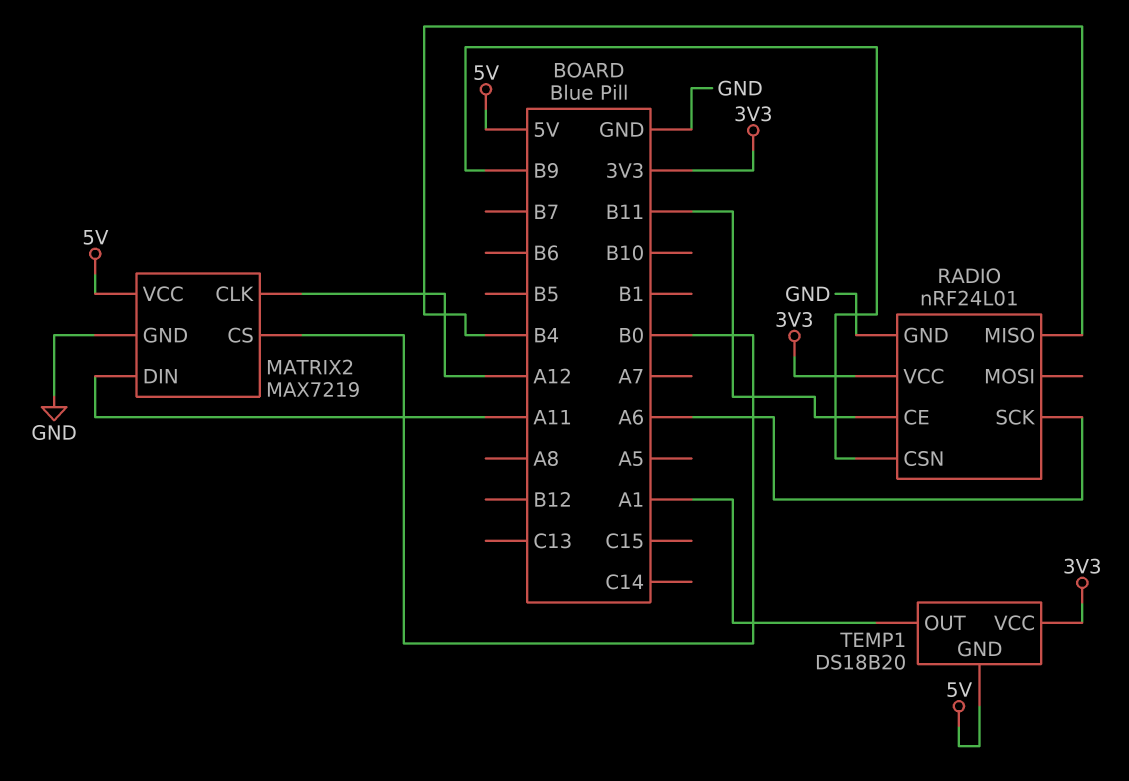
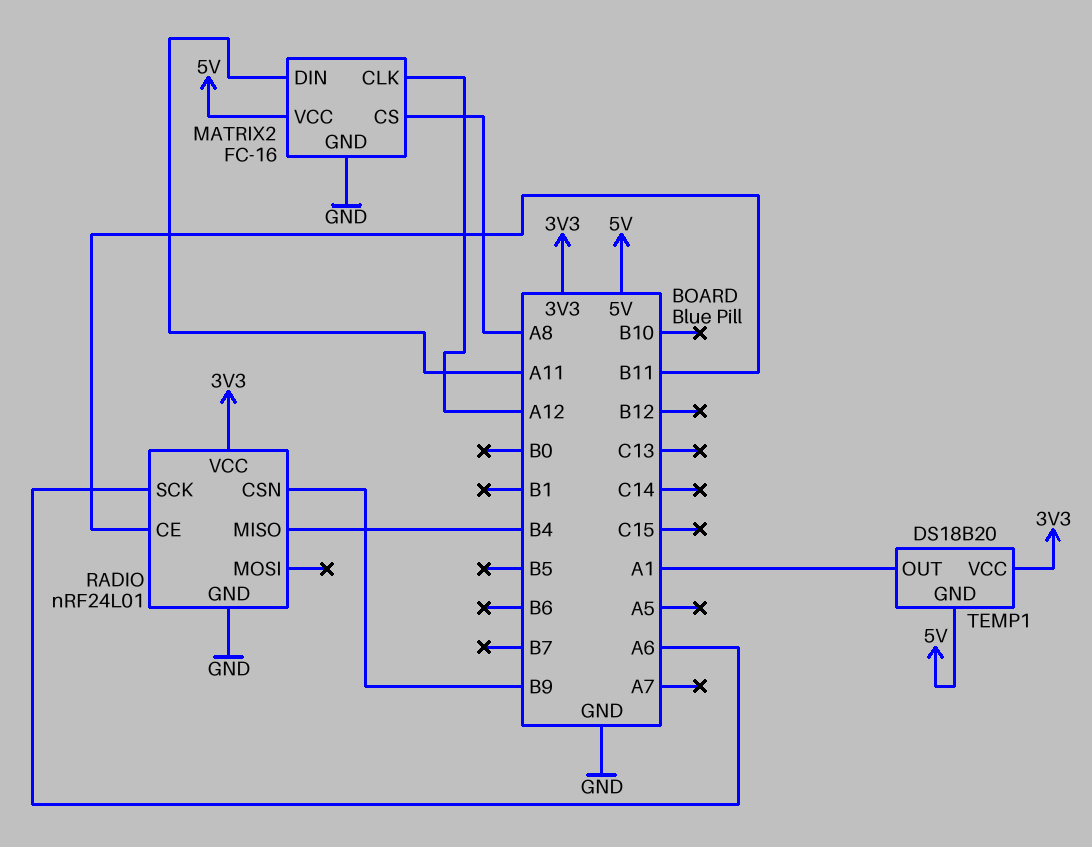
MATRIX2: MAX7219 -> FC-16
MATRIX2 pin CS: B0 -> A8

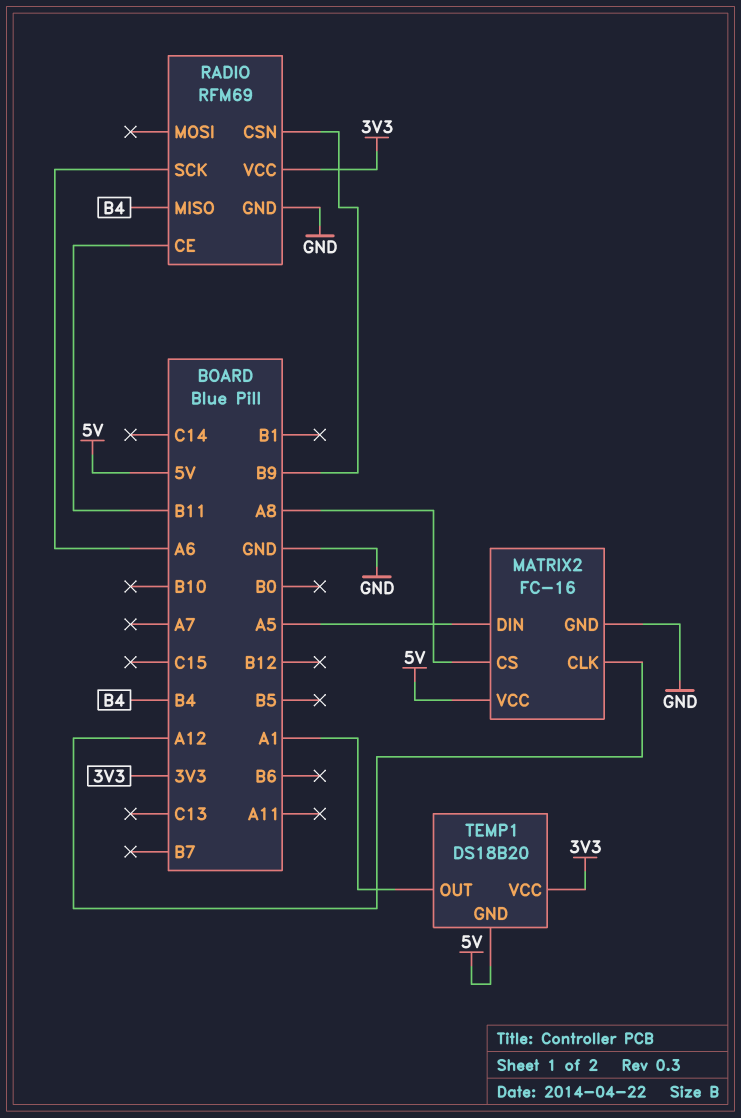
MATRIX2 pin DIN: A11 -> A5
RADIO: nRF24L01 -> RFM69

